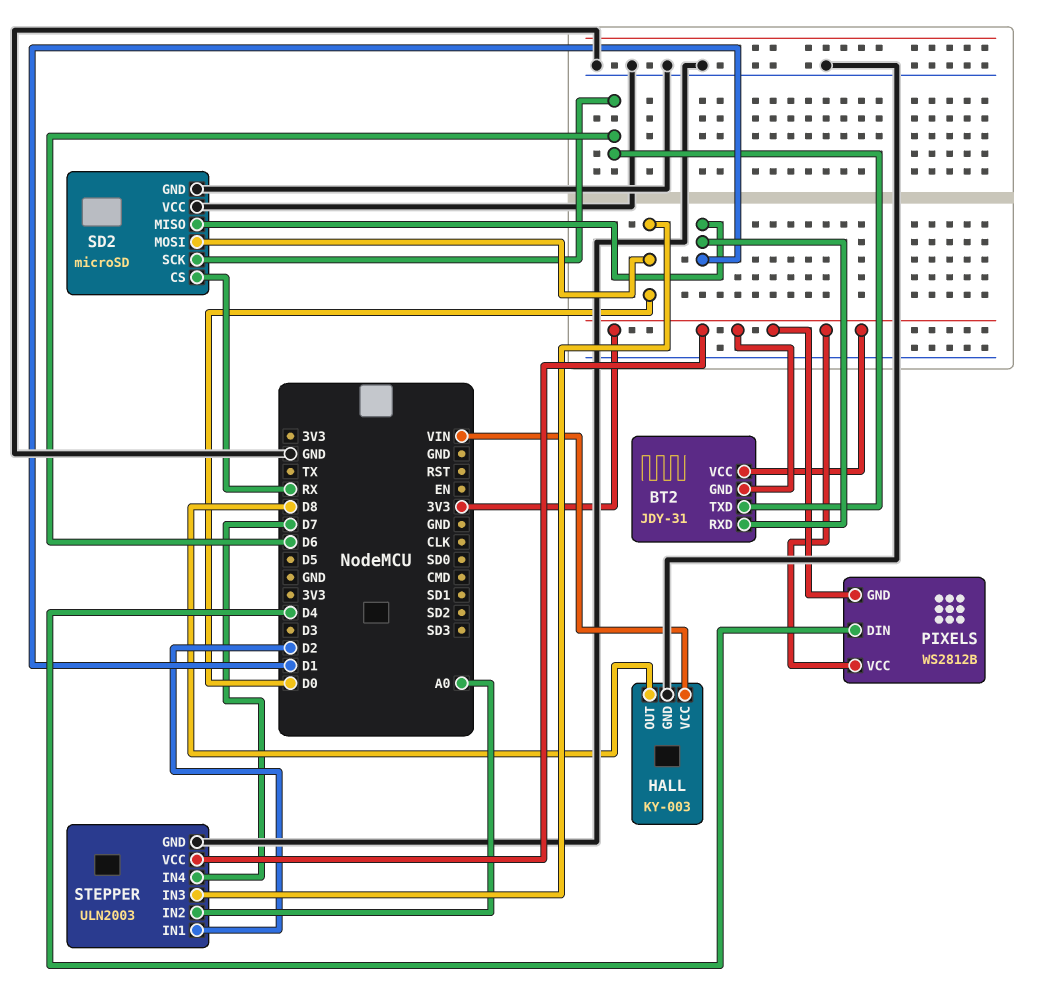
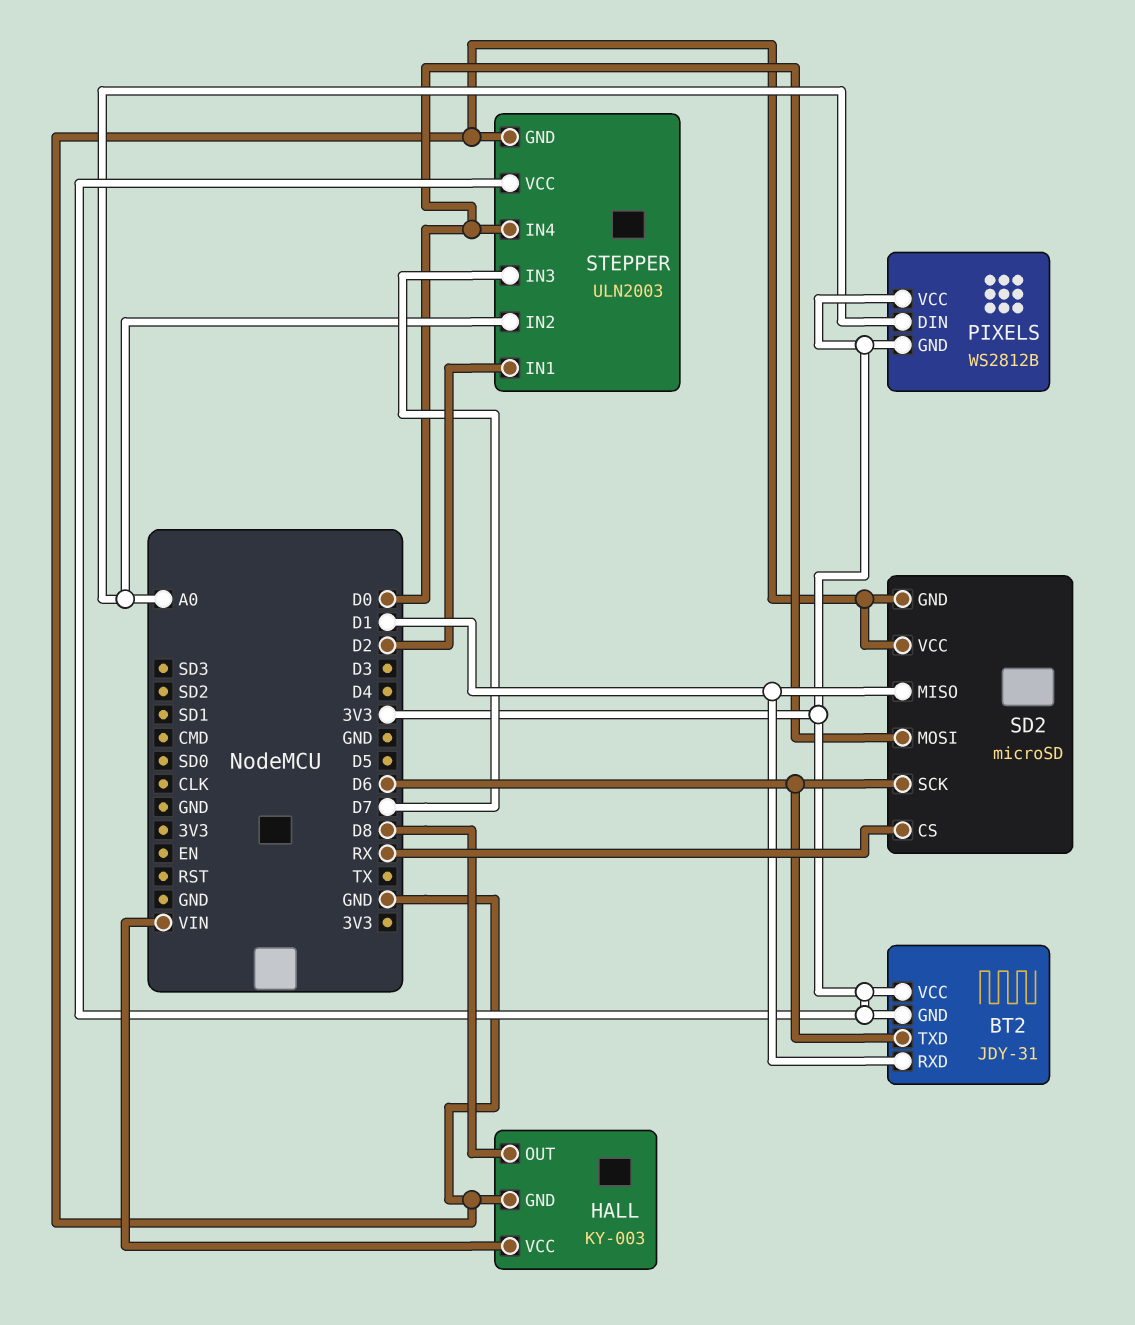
PIXELS pin DIN: D4 -> A0
STEPPER pin IN3: D0 -> D7
STEPPER pin IN4: D7 -> D0

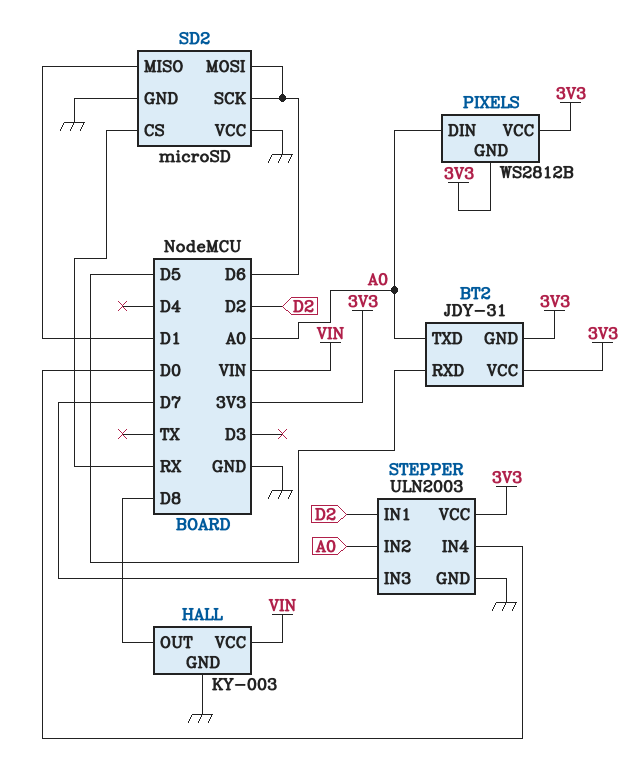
BT2 pin RXD: D1 -> D5
BT2 pin TXD: D6 -> A0
SD2 pin MOSI: D0 -> D6

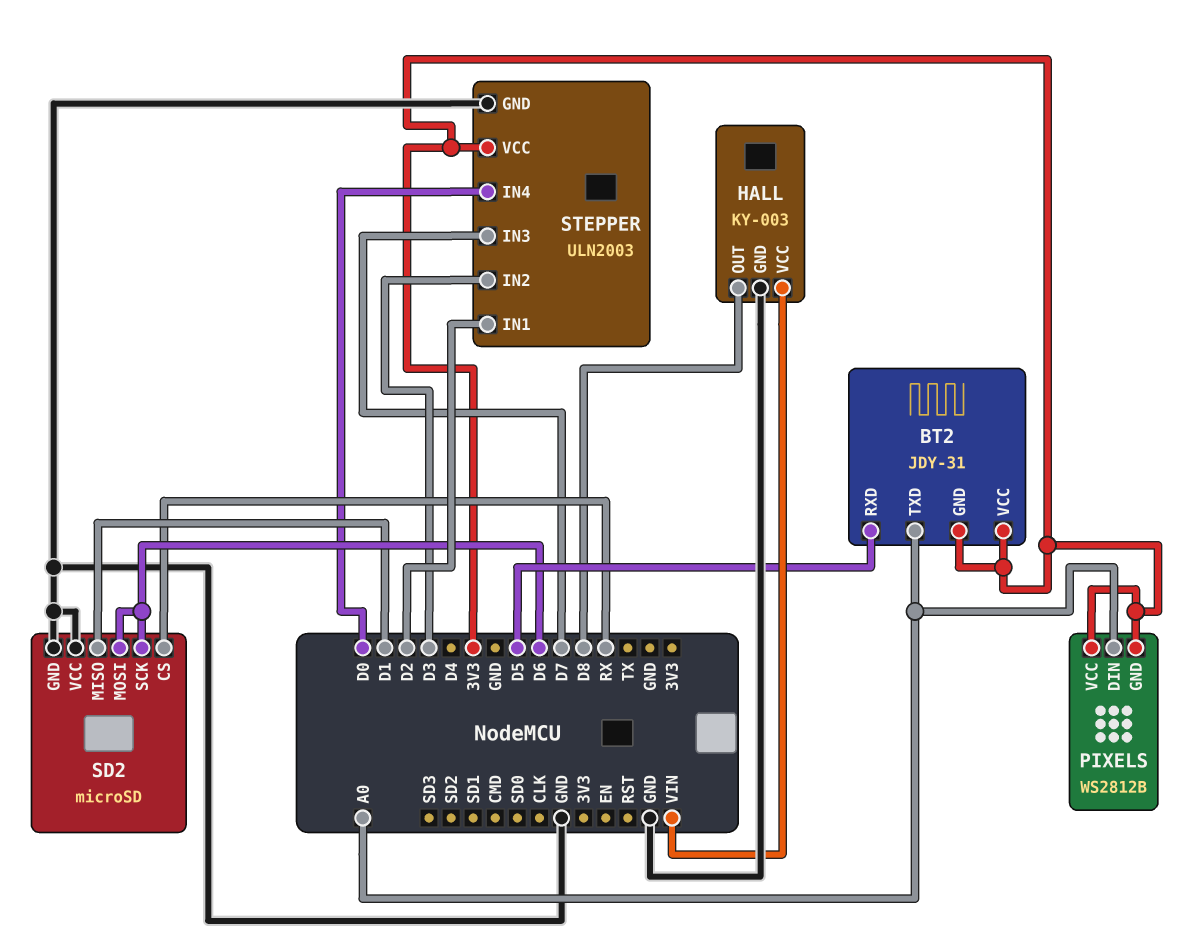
STEPPER pin IN2: A0 -> D3

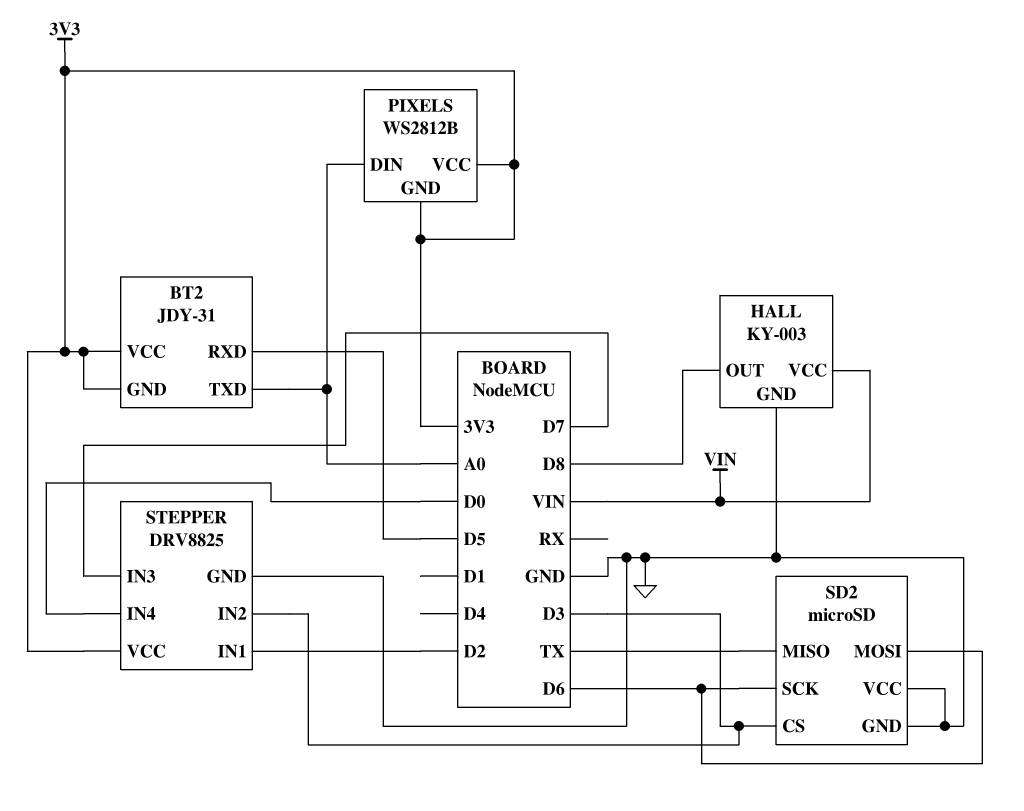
SD2 pin CS: RX -> D3
SD2 pin MISO: D1 -> TX
STEPPER: ULN2003 -> DRV8825

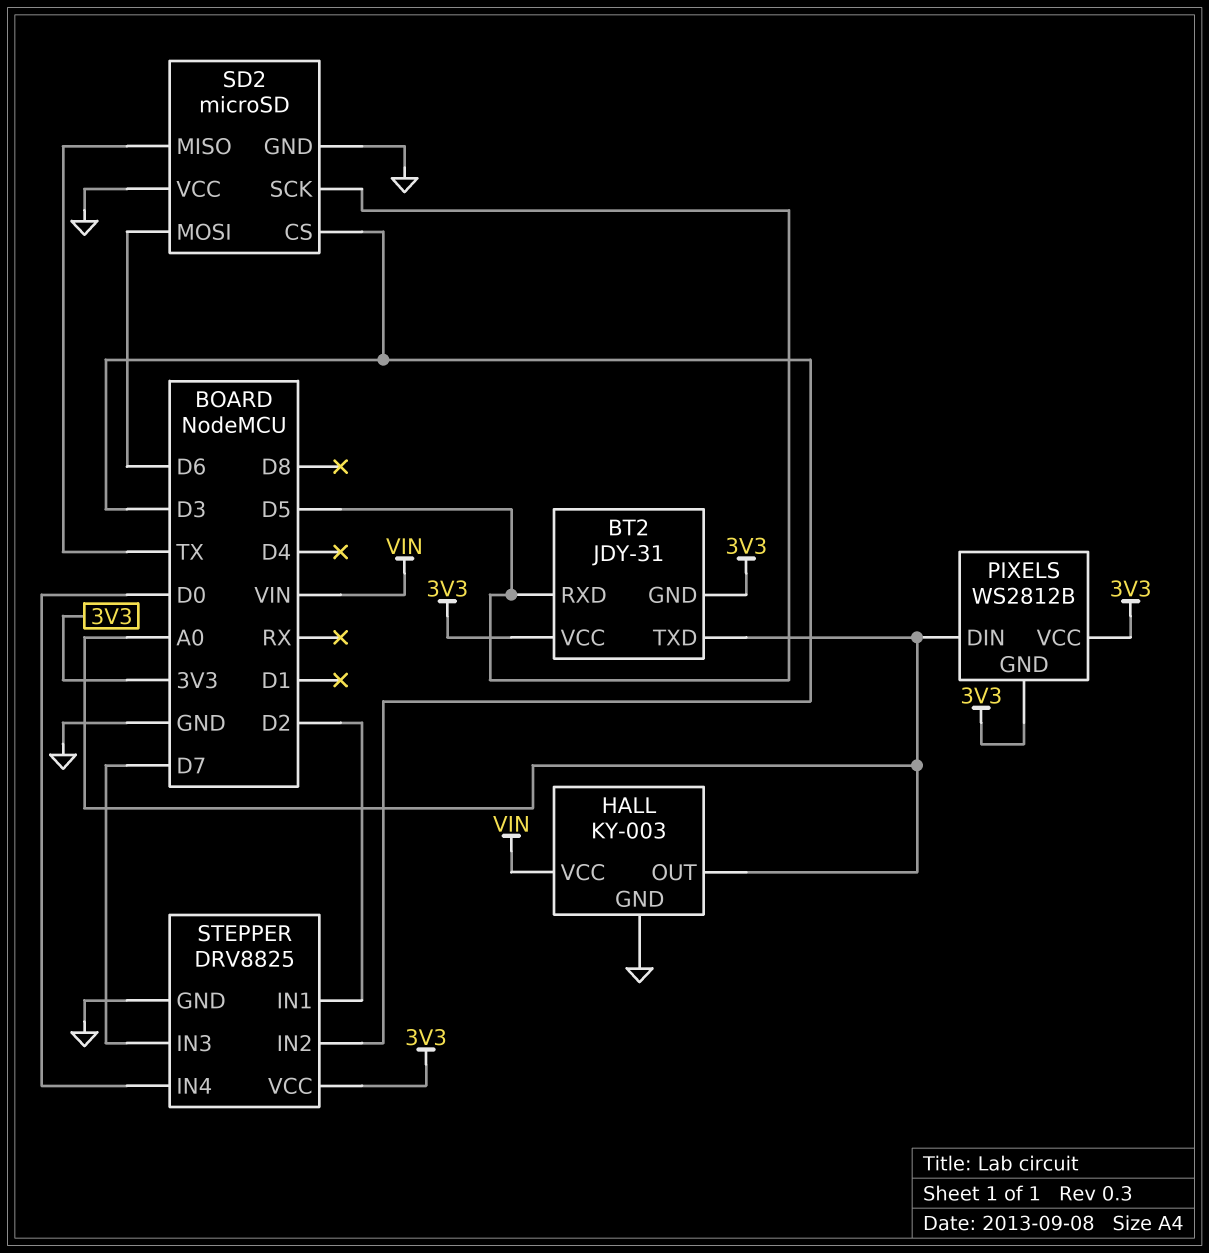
HALL pin OUT: D8 -> A0
SD2 pin SCK: D6 -> D5

